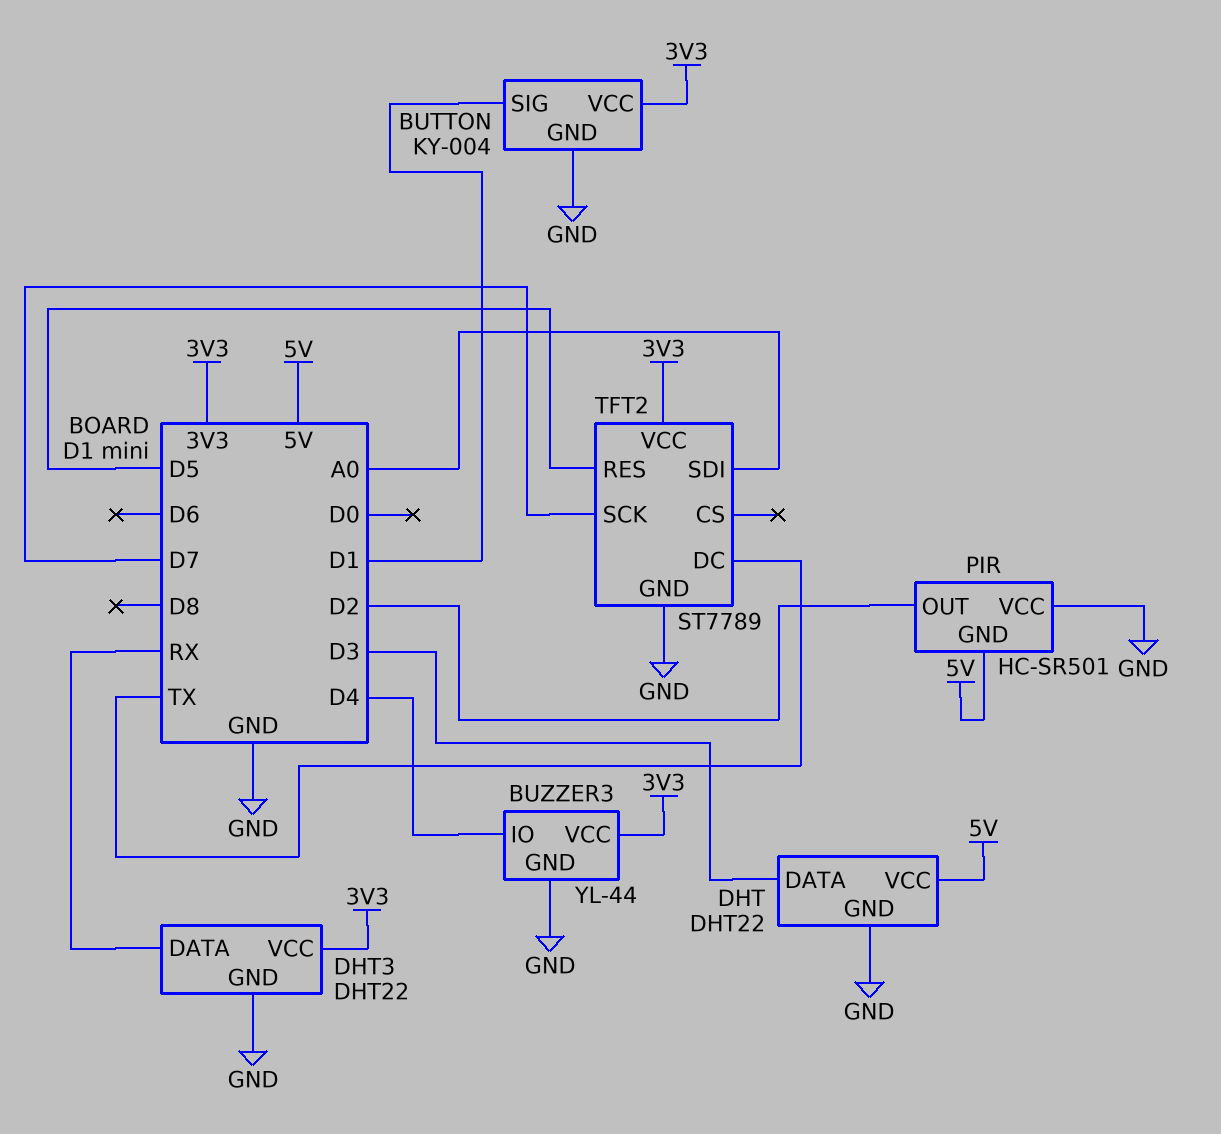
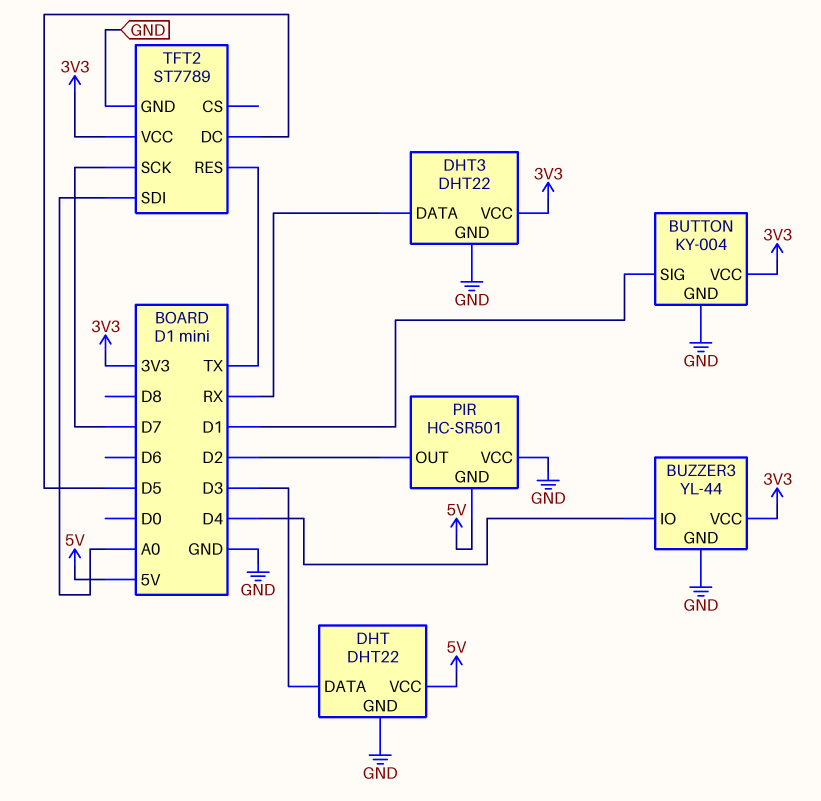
TFT2 pin DC: TX -> D5
TFT2 pin RES: D5 -> TX

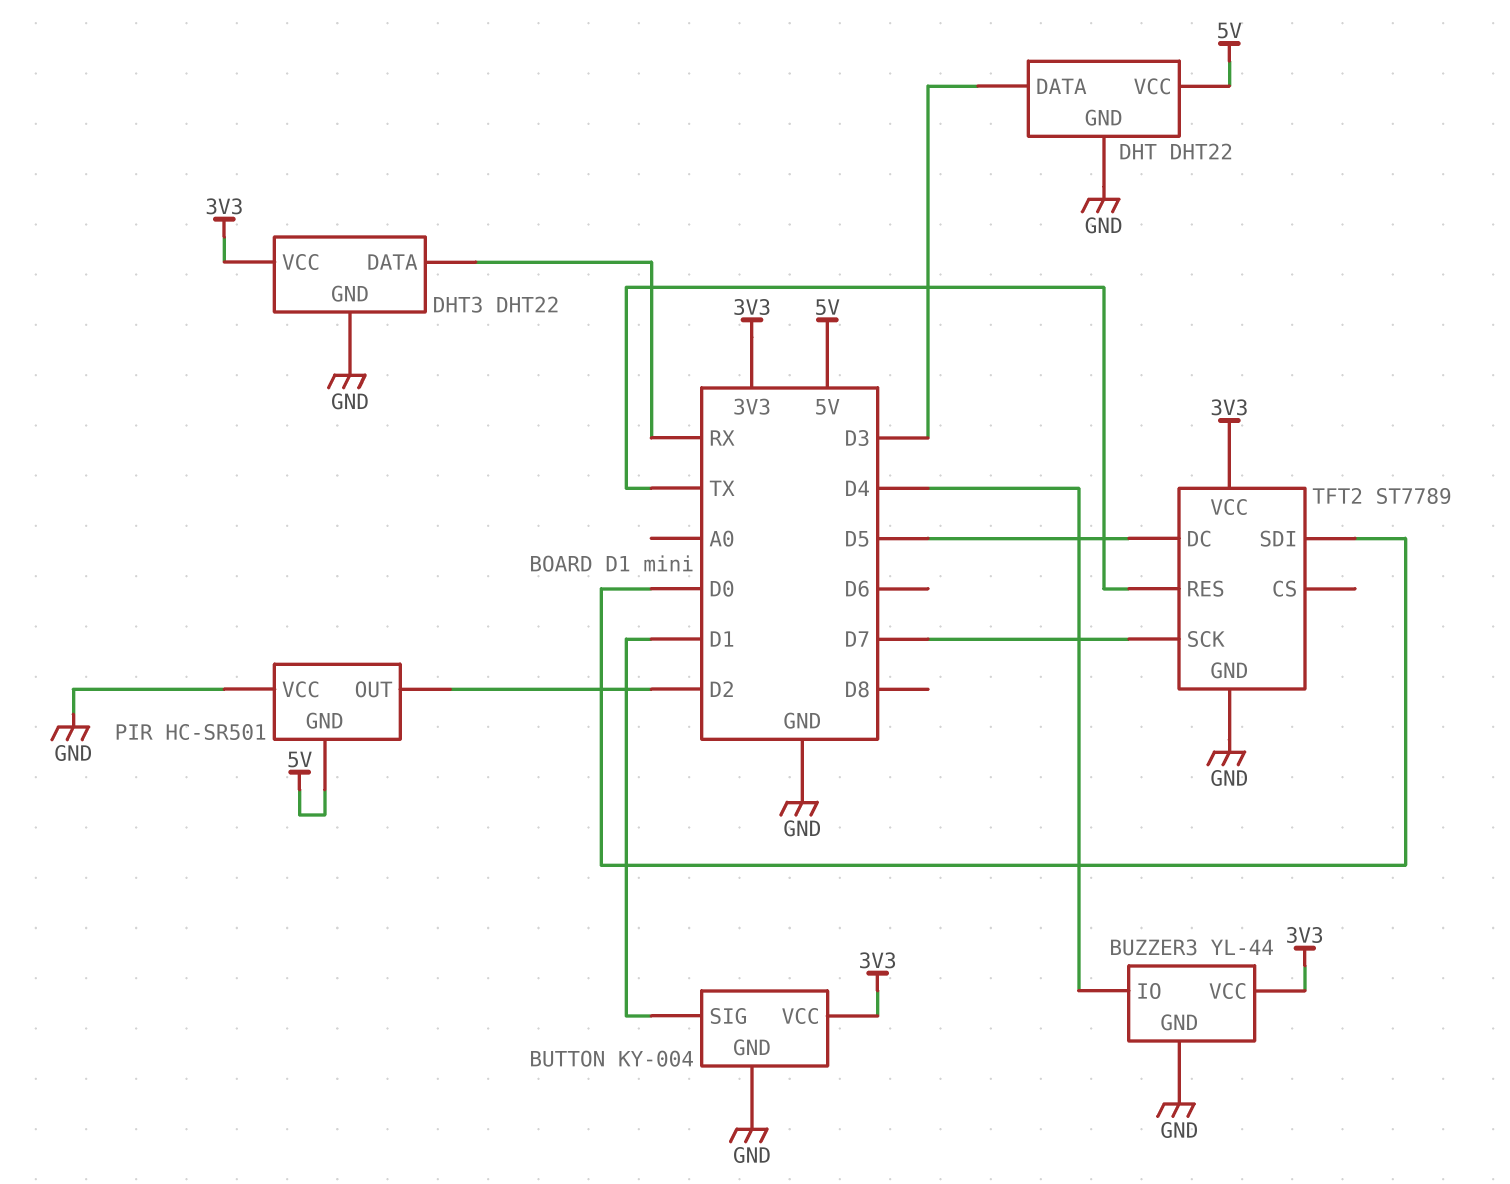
TFT2 pin SDI: A0 -> D0

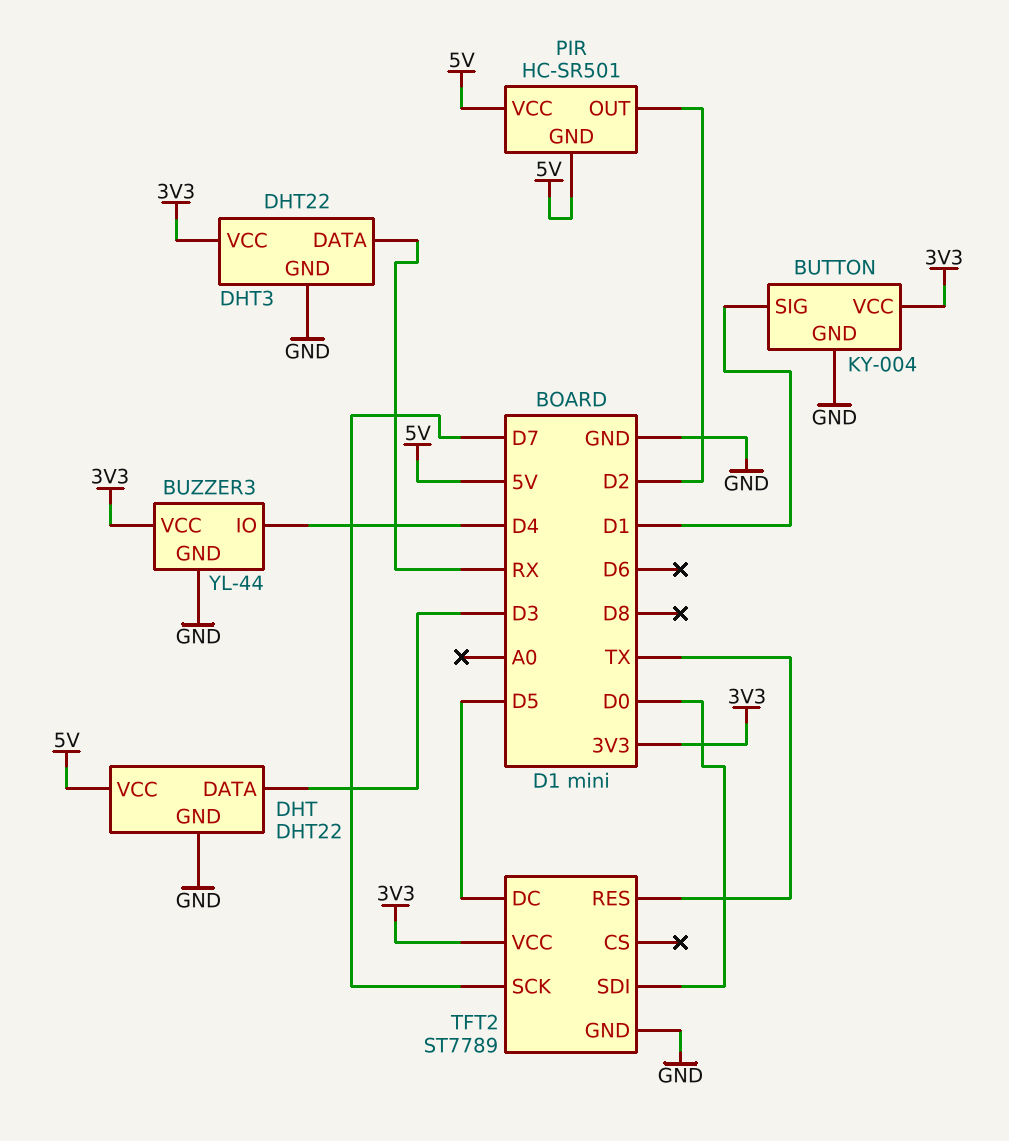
PIR pin VCC: GND -> 5V

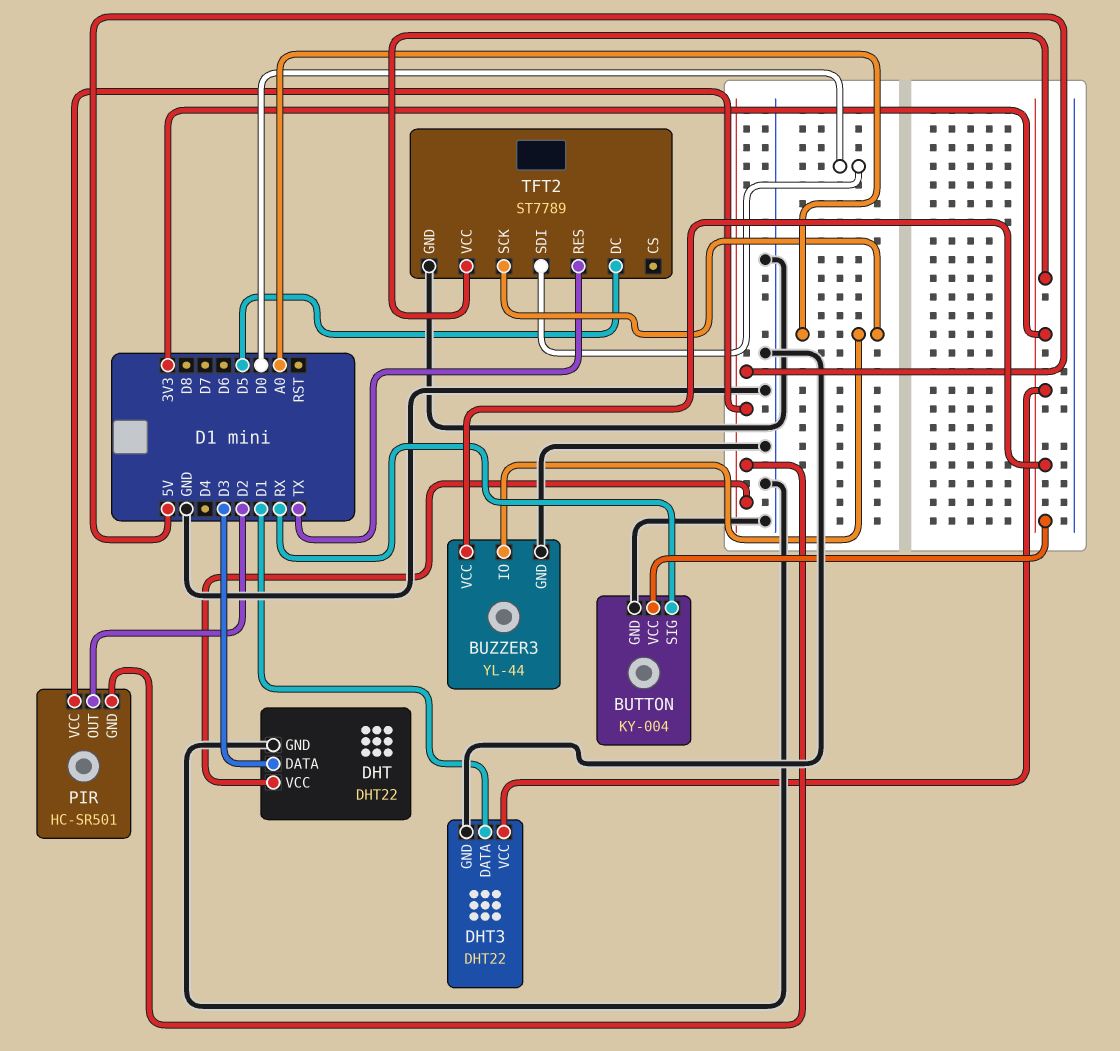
BUTTON pin SIG: D1 -> RX
BUZZER3 pin IO: D4 -> A0
DHT3 pin DATA: RX -> D1
TFT2 pin SCK: D7 -> A0

